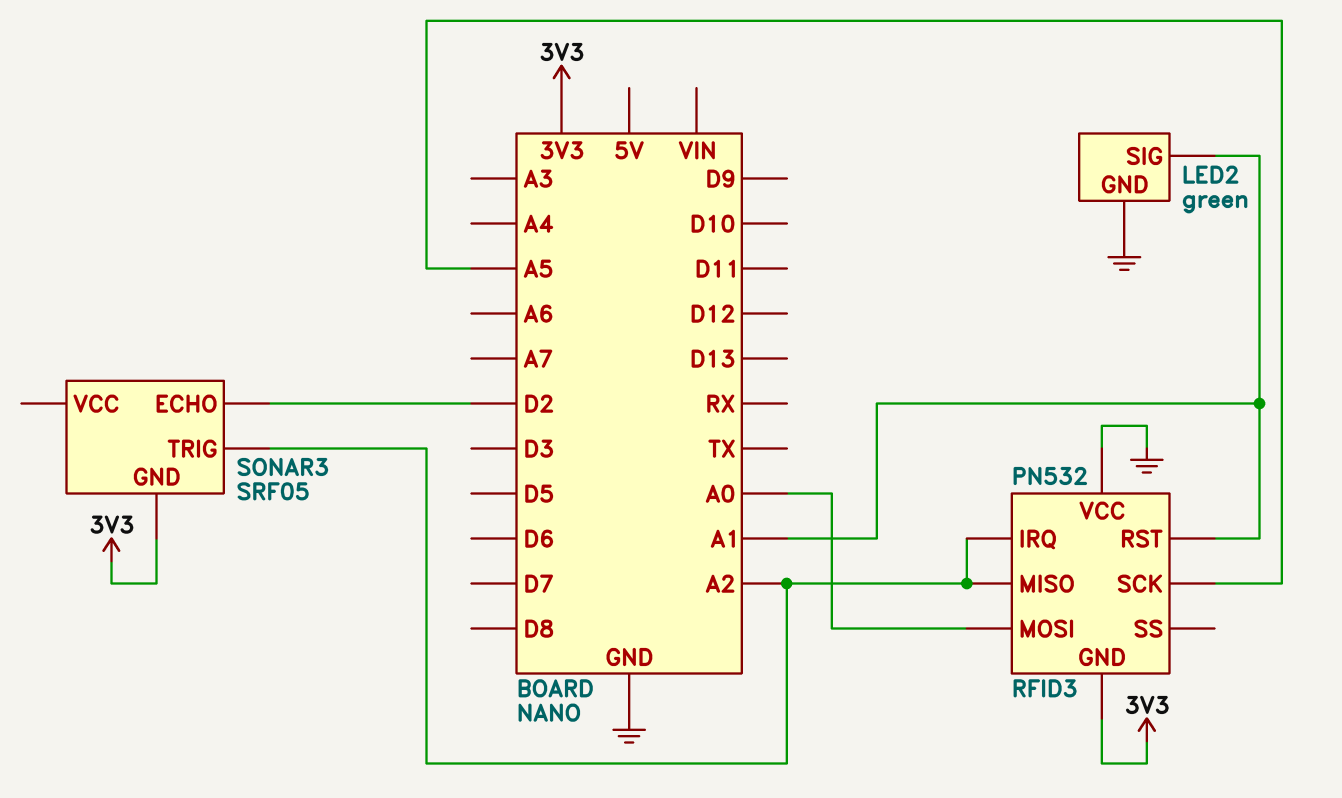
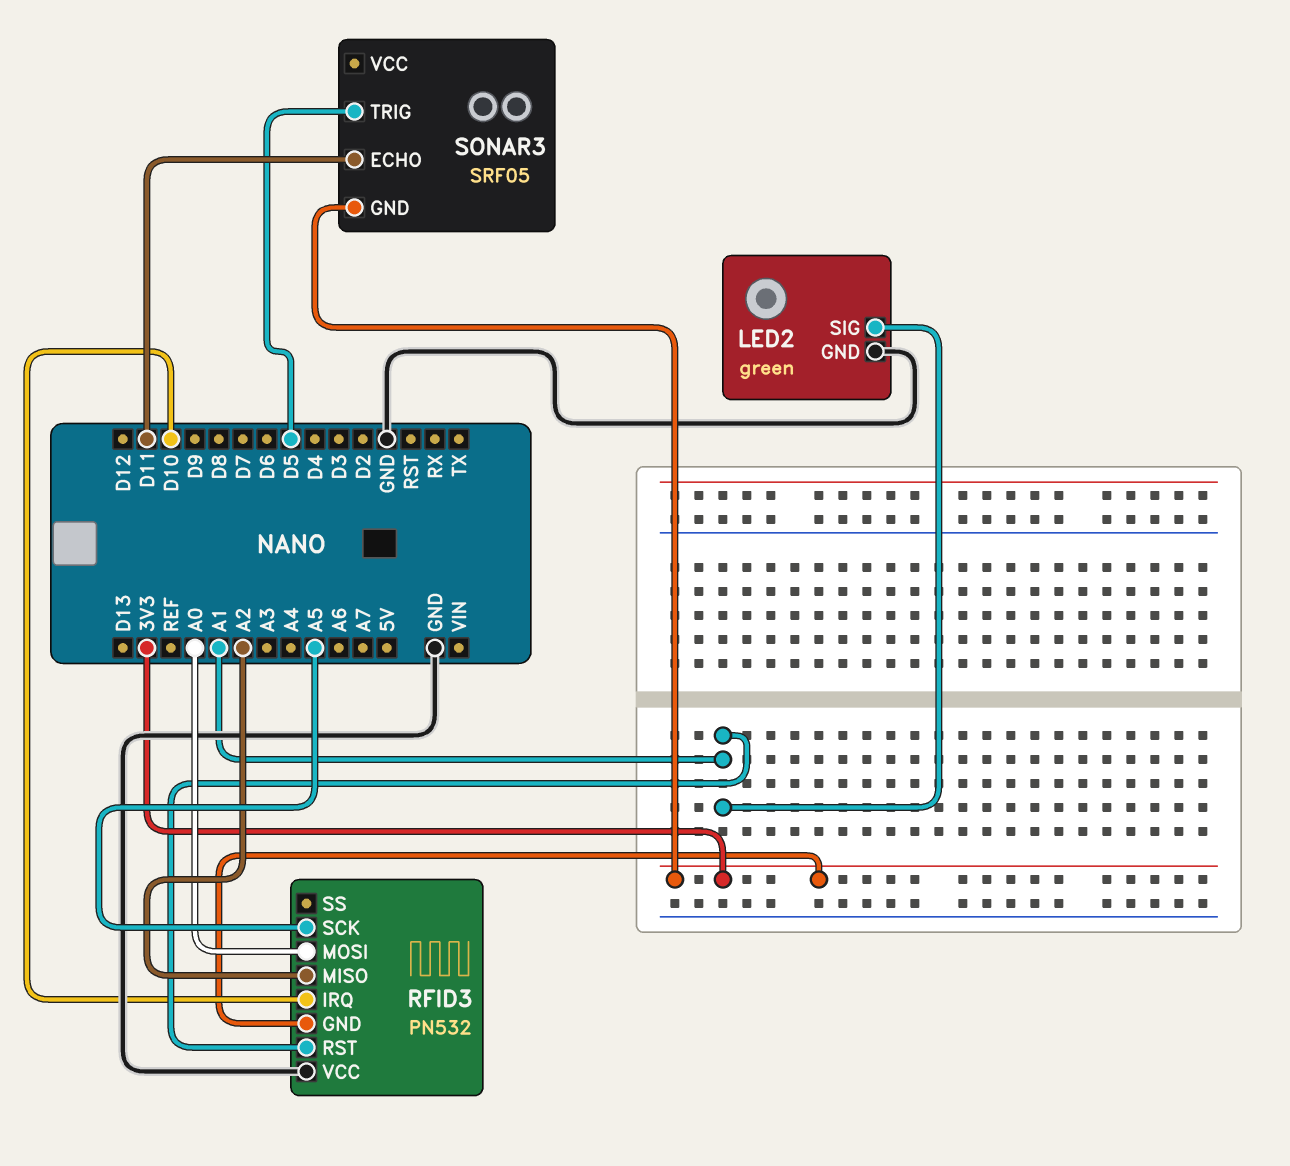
RFID3 pin IRQ: A2 -> D10
SONAR3 pin ECHO: D2 -> D11
SONAR3 pin TRIG: A2 -> D5

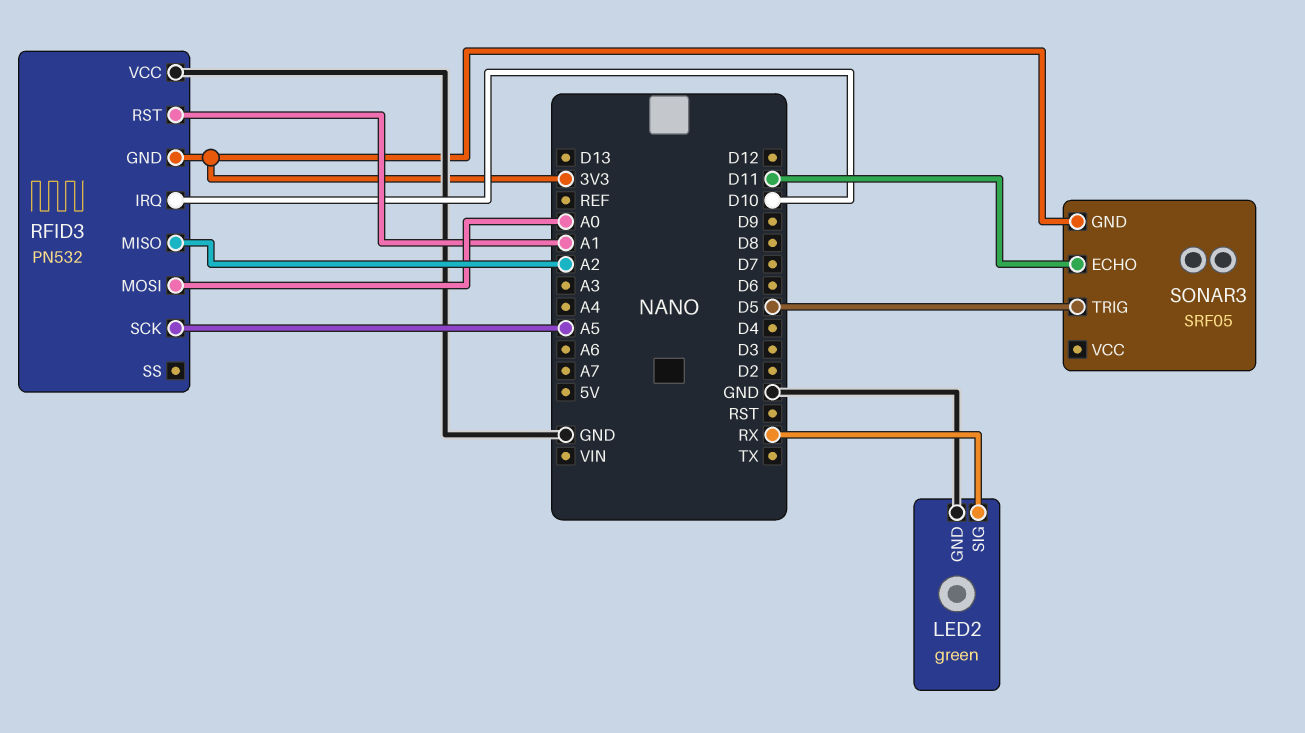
LED2 pin SIG: A1 -> RX

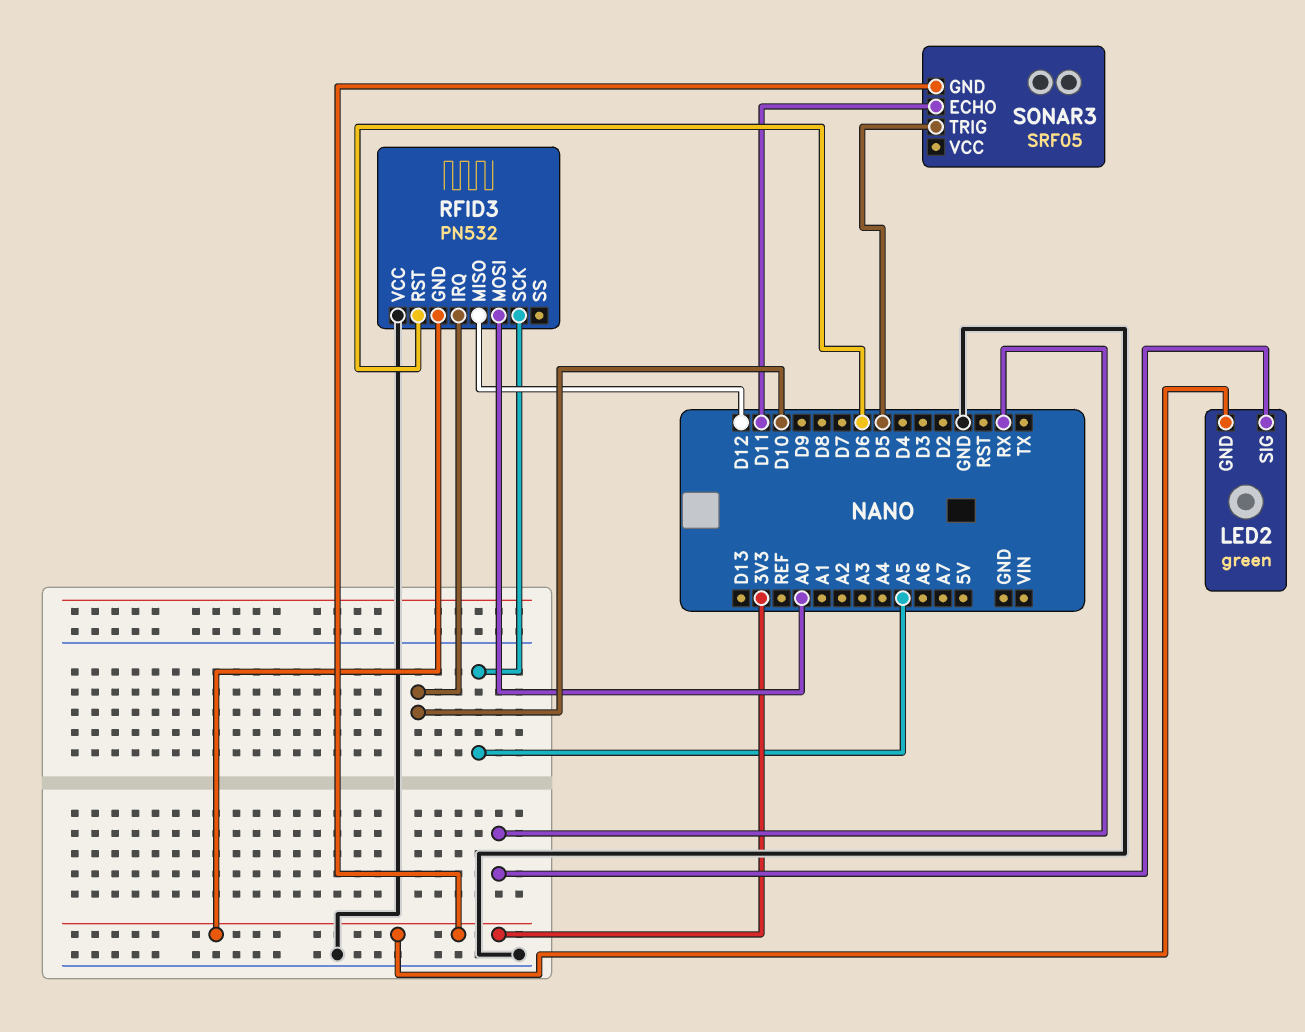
LED2 pin GND: GND -> 3V3
RFID3 pin MISO: A2 -> D12
RFID3 pin RST: A1 -> D6

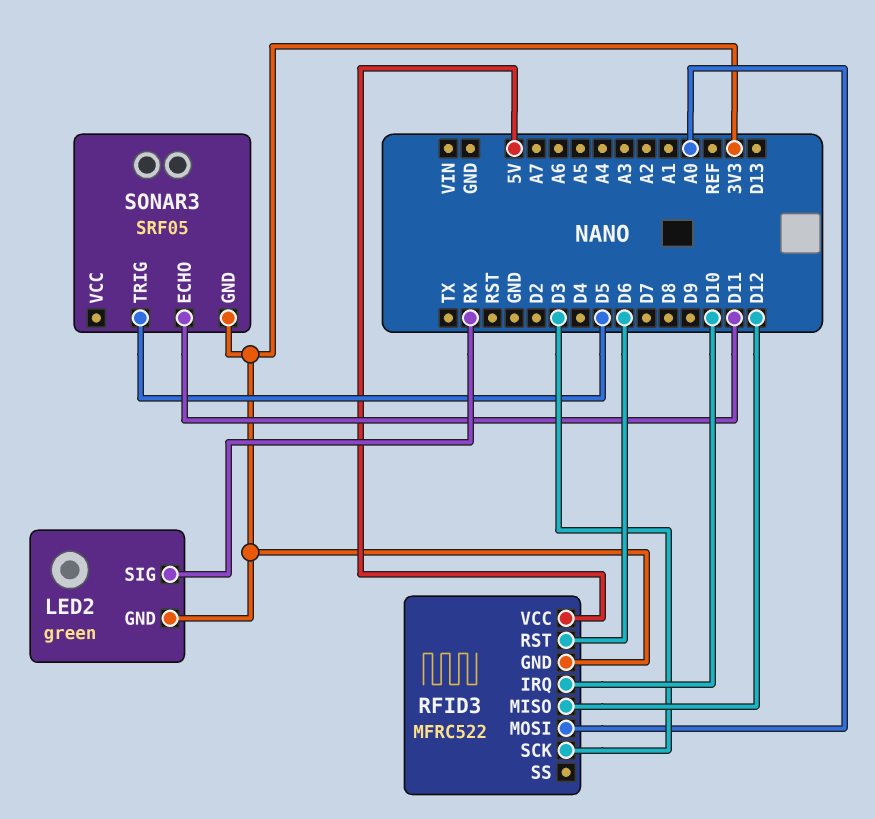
RFID3: PN532 -> MFRC522
RFID3 pin SCK: A5 -> D3
RFID3 pin VCC: GND -> 5V

